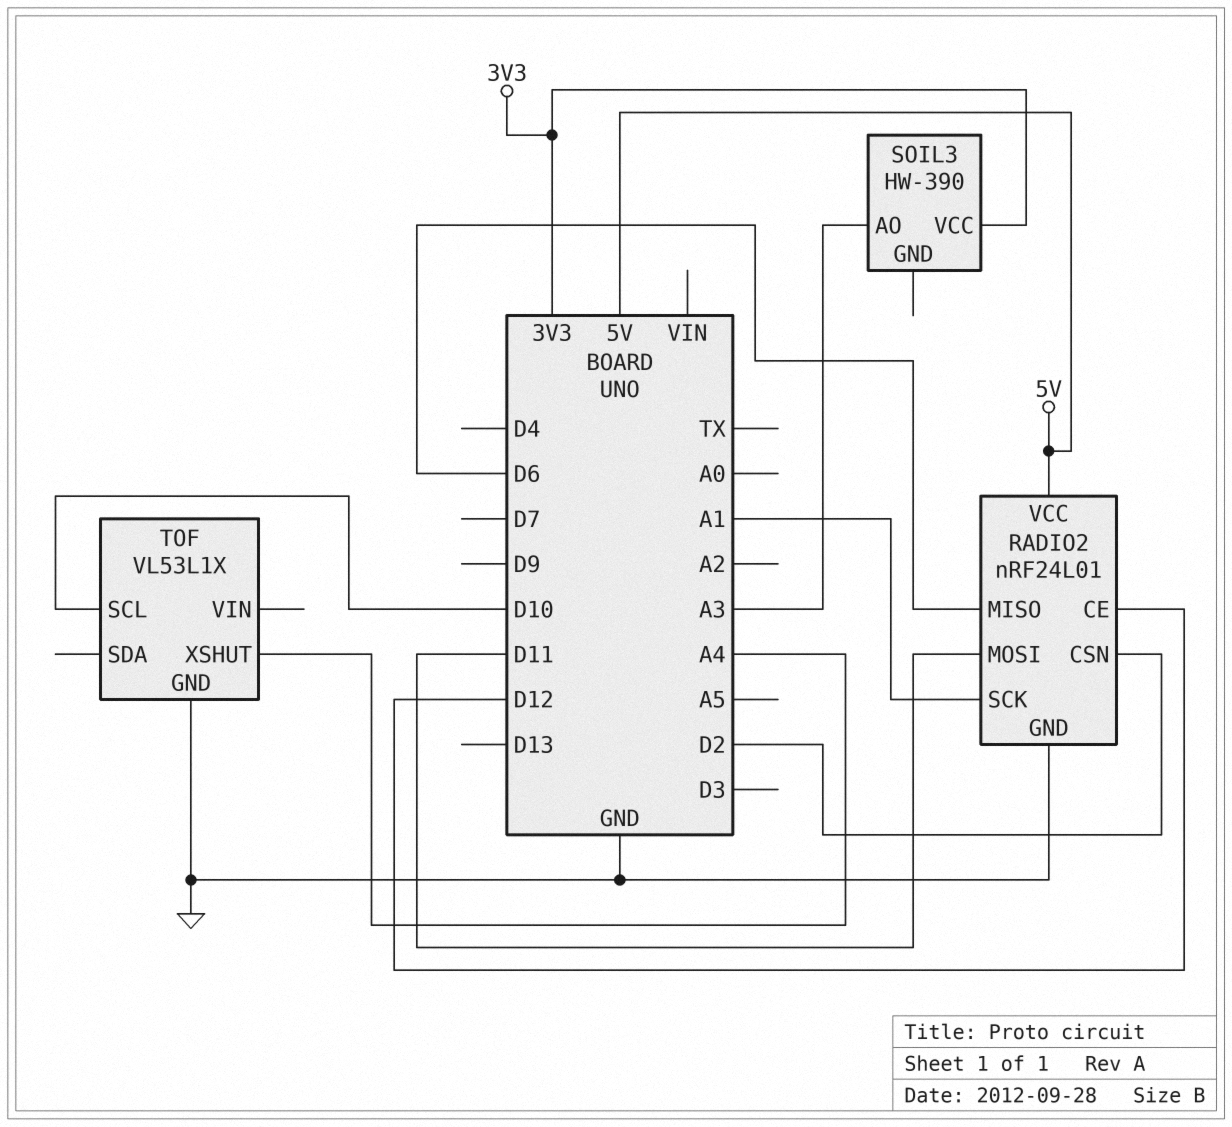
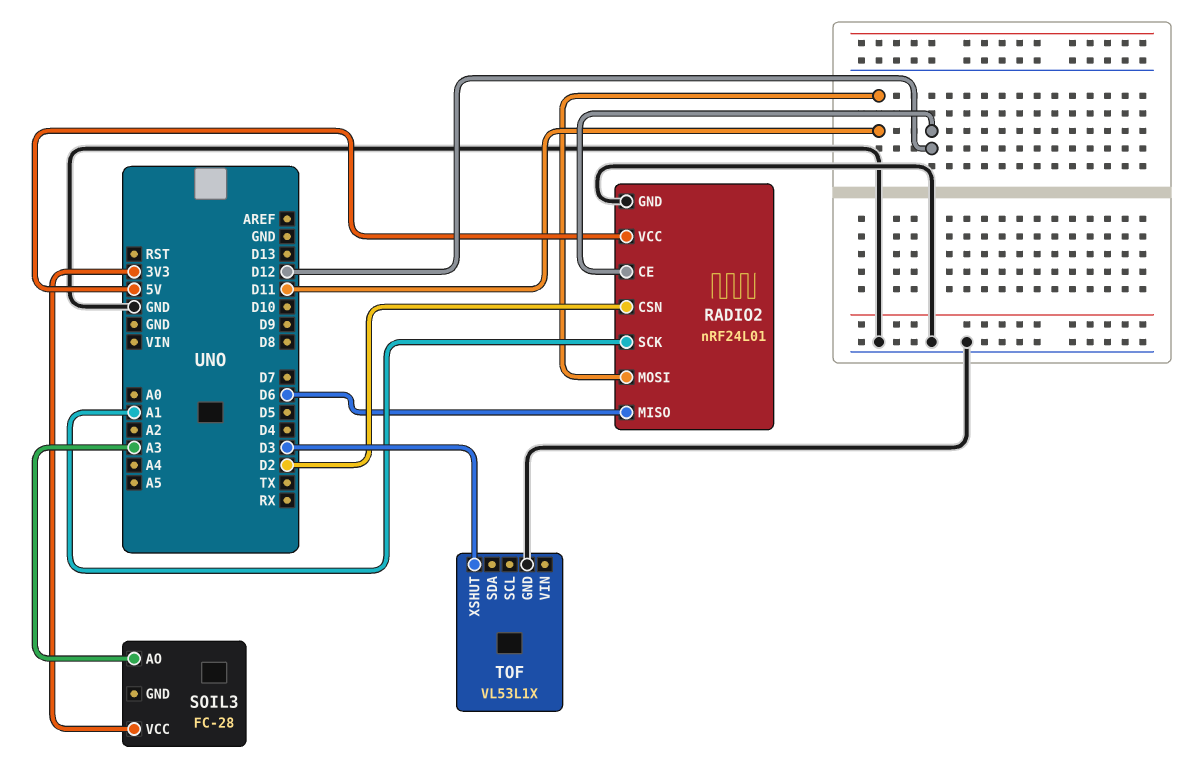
SOIL3: HW-390 -> FC-28
TOF pin SCL: D10 -> none
TOF pin XSHUT: A4 -> D3

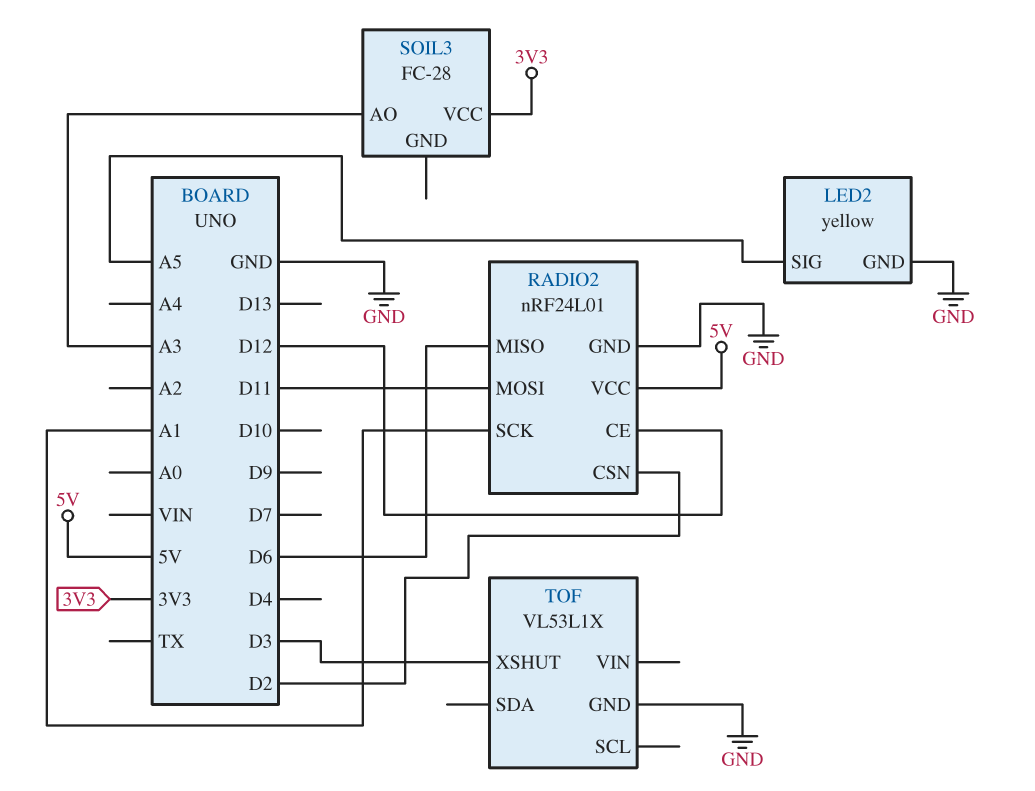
LED2: none -> yellow
LED2 pin GND: none -> GND
LED2 pin SIG: none -> A5

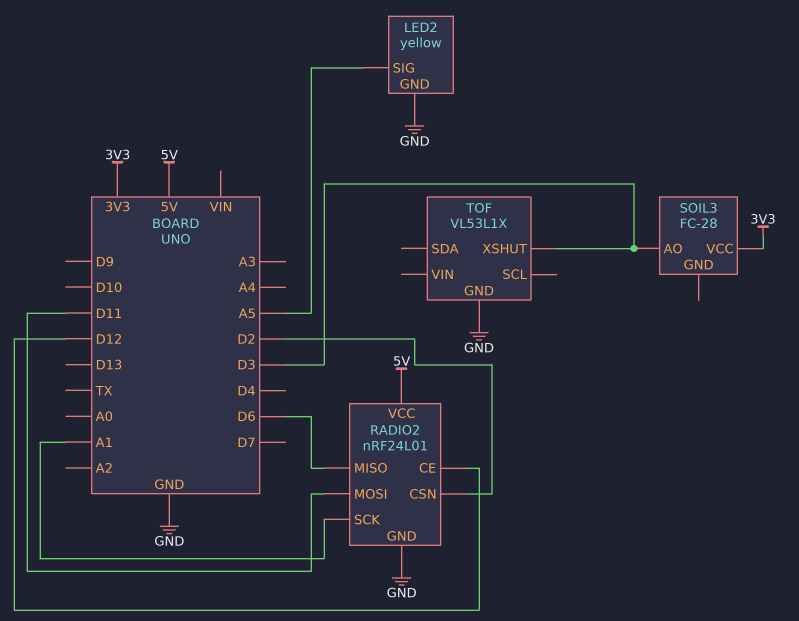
SOIL3 pin AO: A3 -> D3

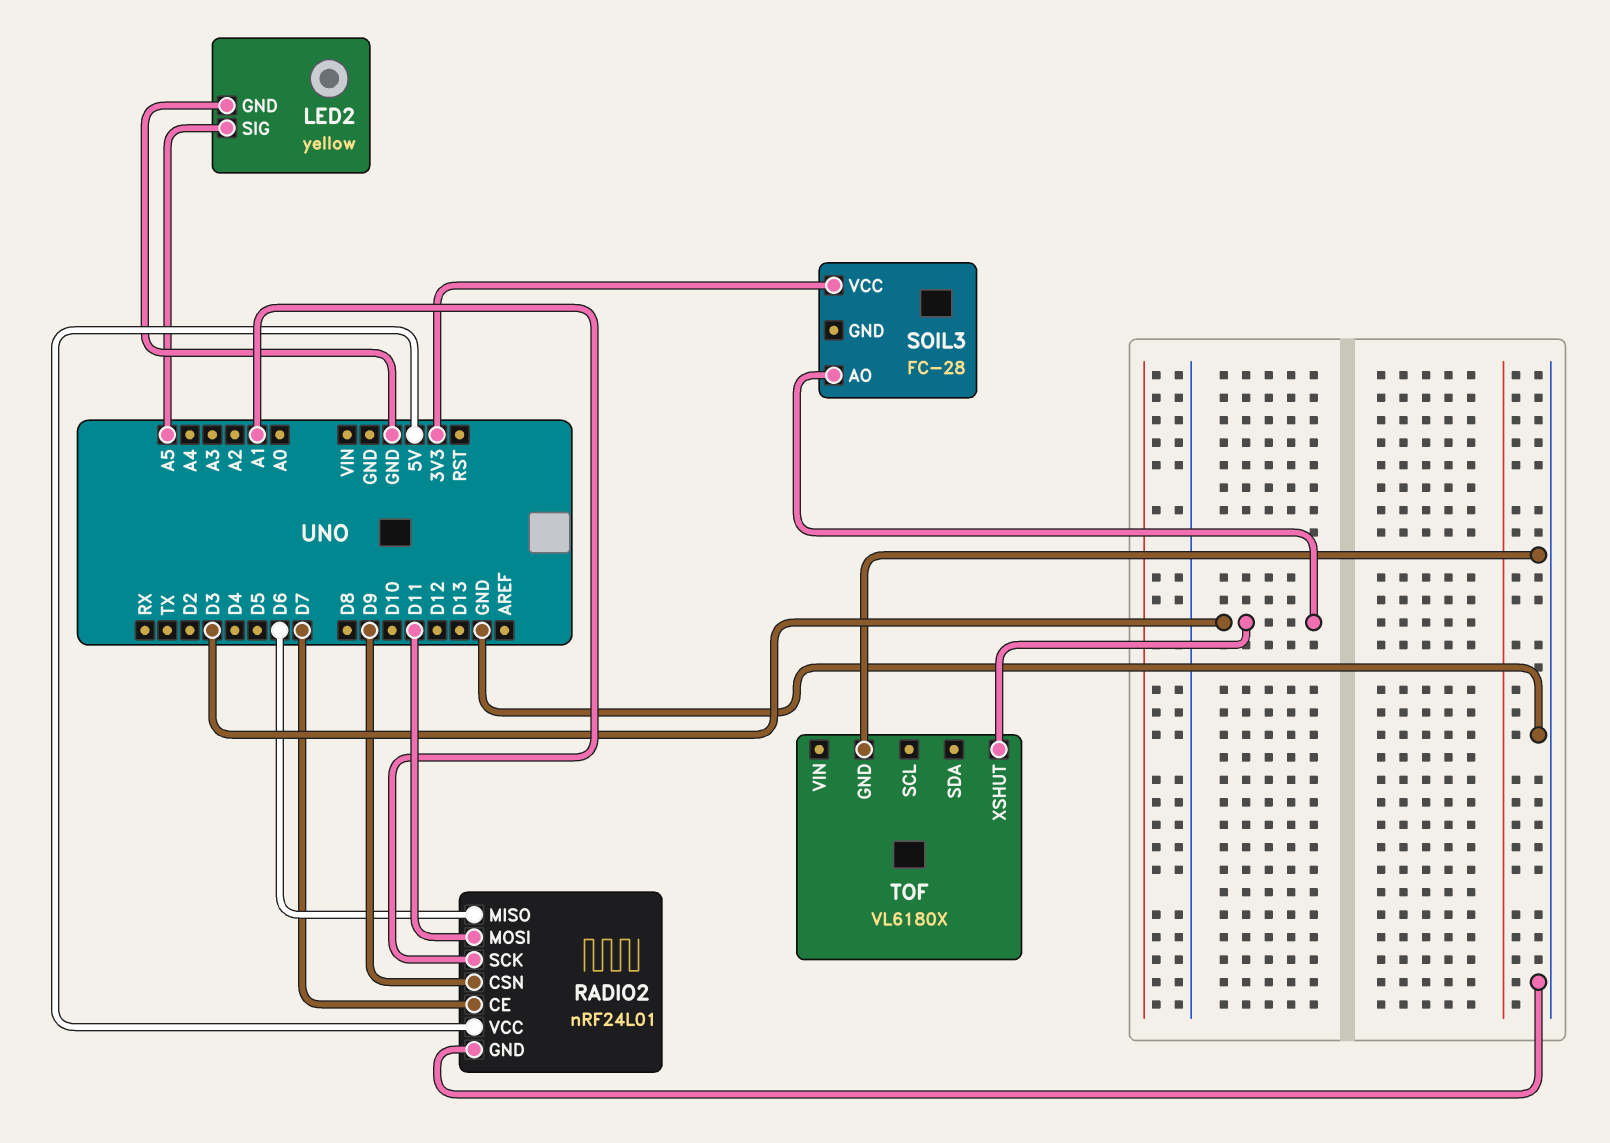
RADIO2 pin CE: D12 -> D7
RADIO2 pin CSN: D2 -> D9
TOF: VL53L1X -> VL6180X

